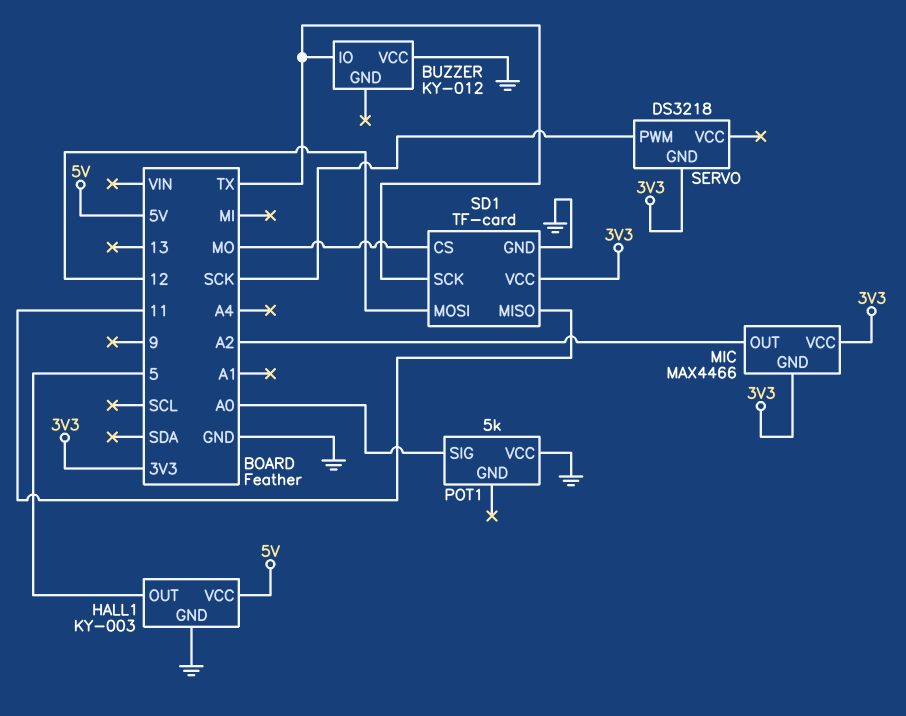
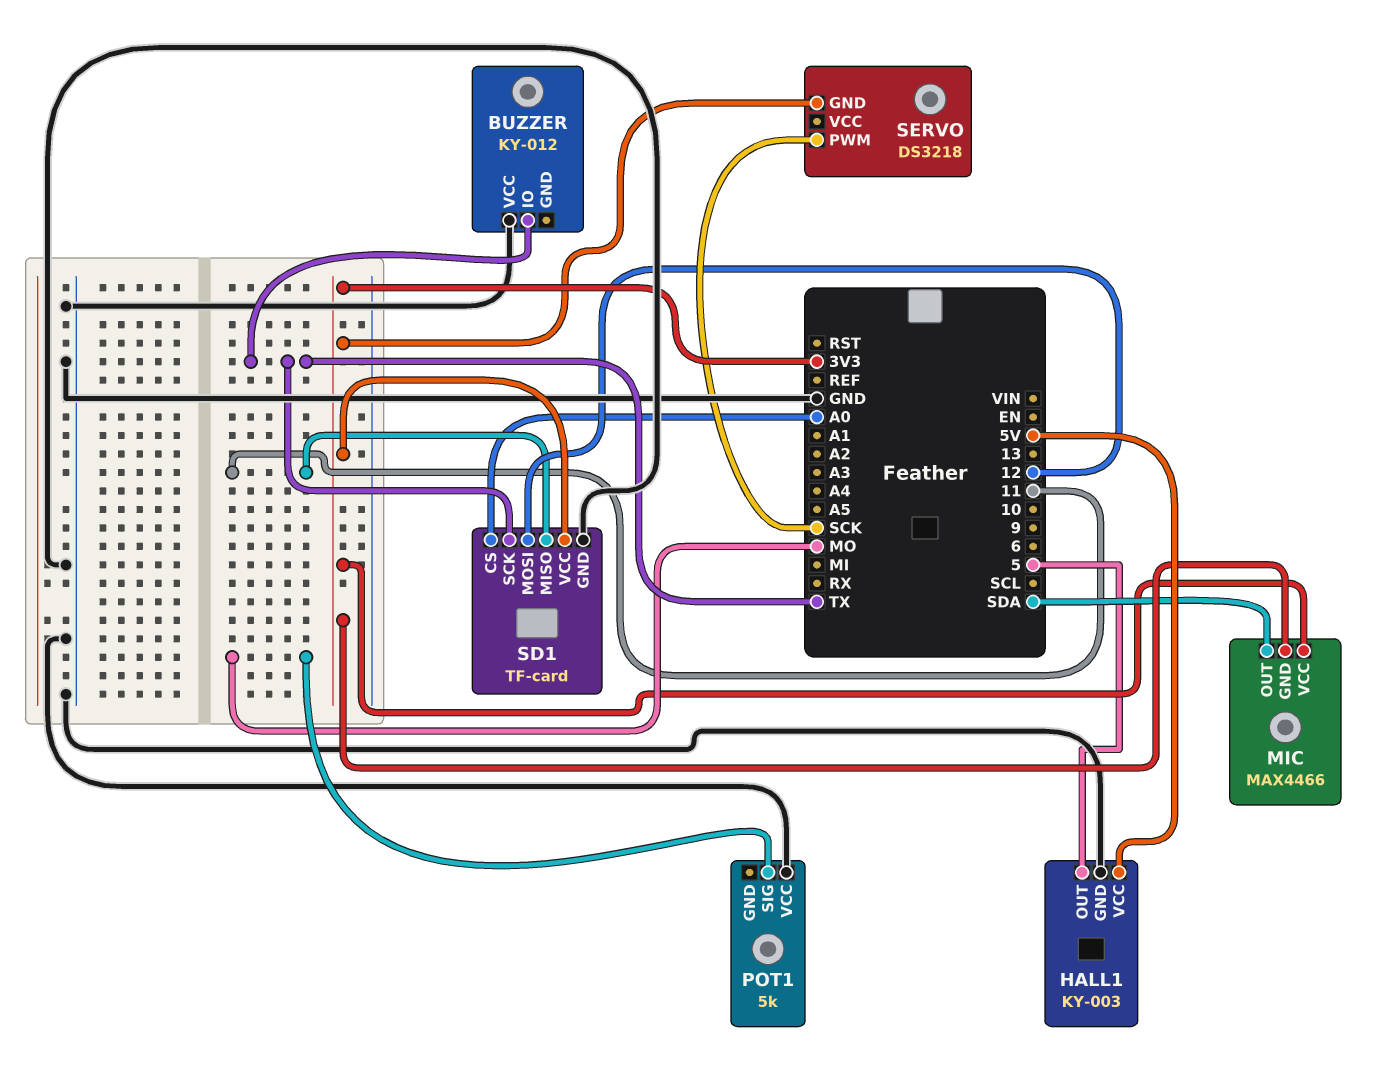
MIC pin OUT: A2 -> SDA
POT1 pin SIG: A0 -> MO
SD1 pin CS: MO -> A0

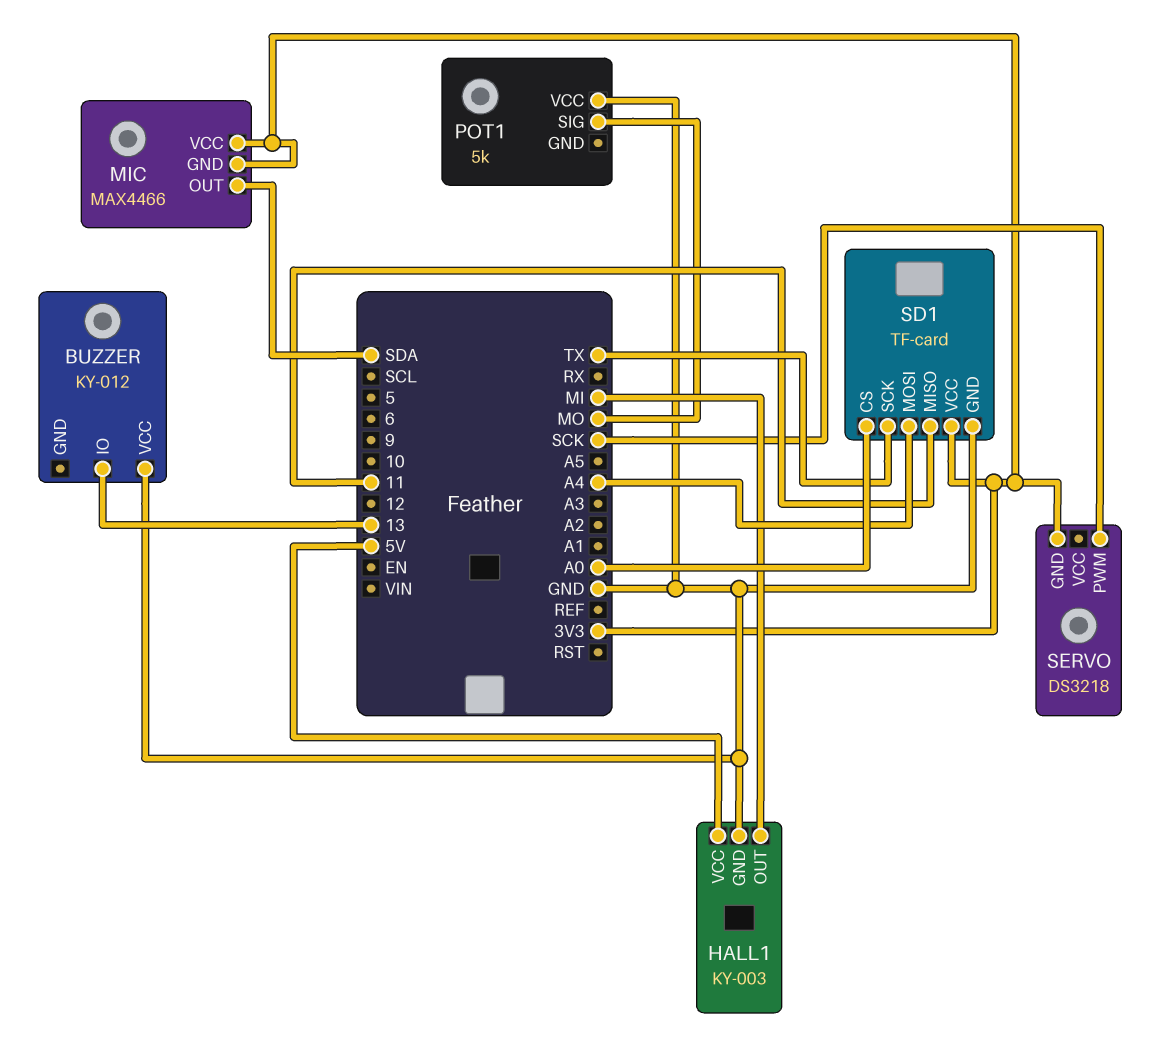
BUZZER pin IO: TX -> 13
HALL1 pin OUT: 5 -> MI
SD1 pin MOSI: 12 -> A4

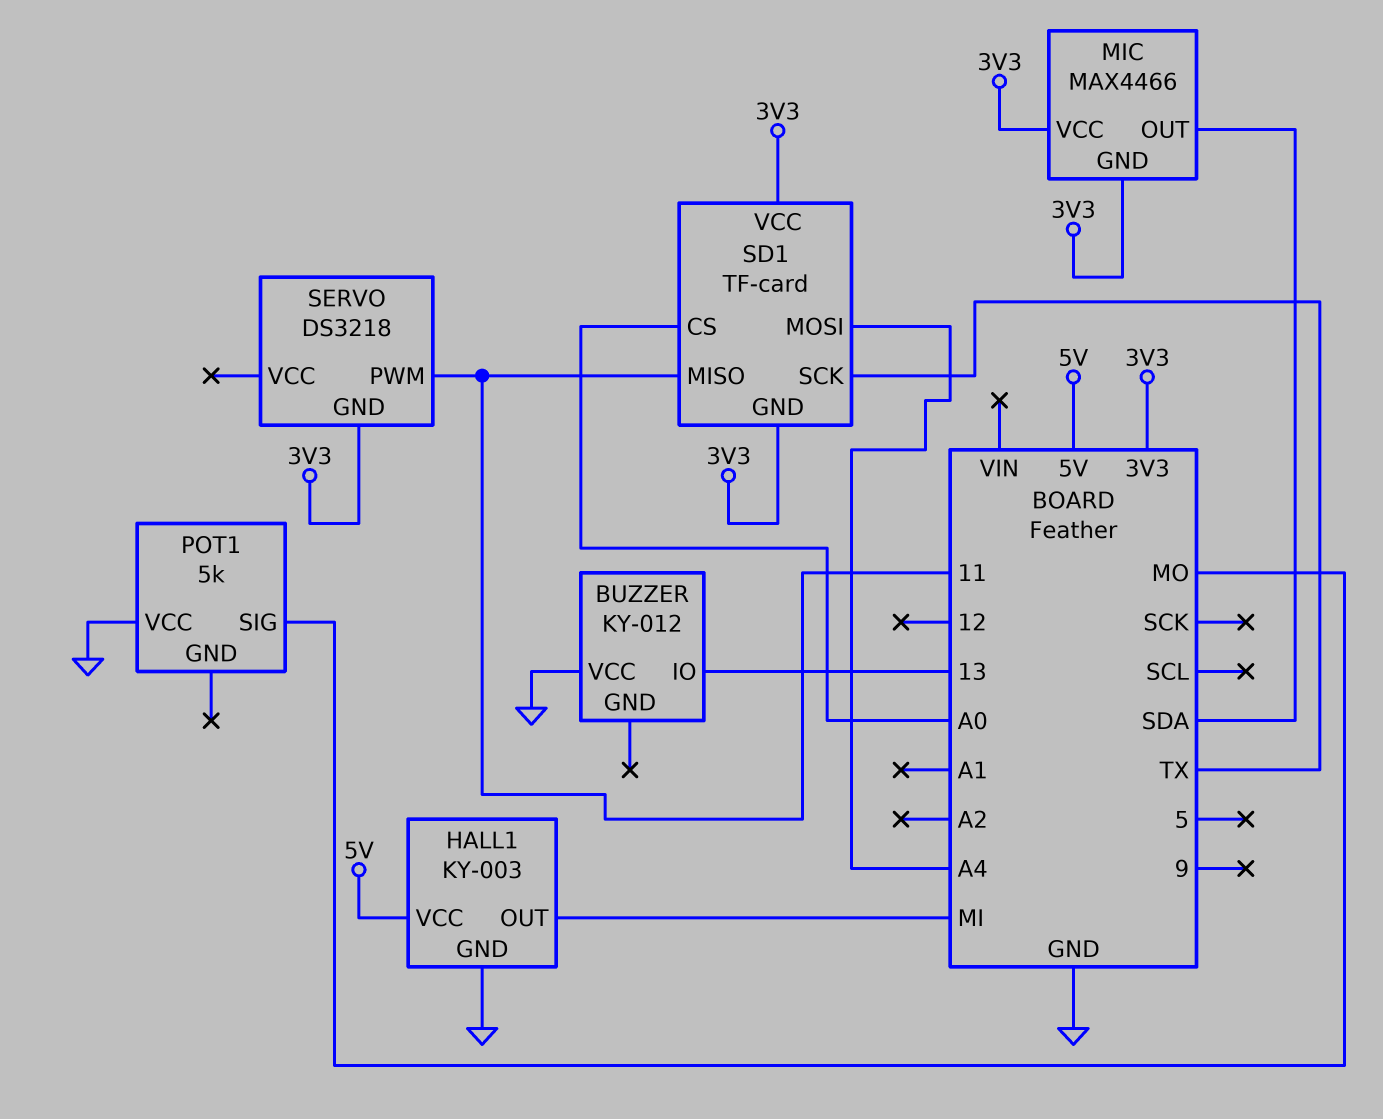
SD1 pin GND: GND -> 3V3
SERVO pin PWM: SCK -> 11

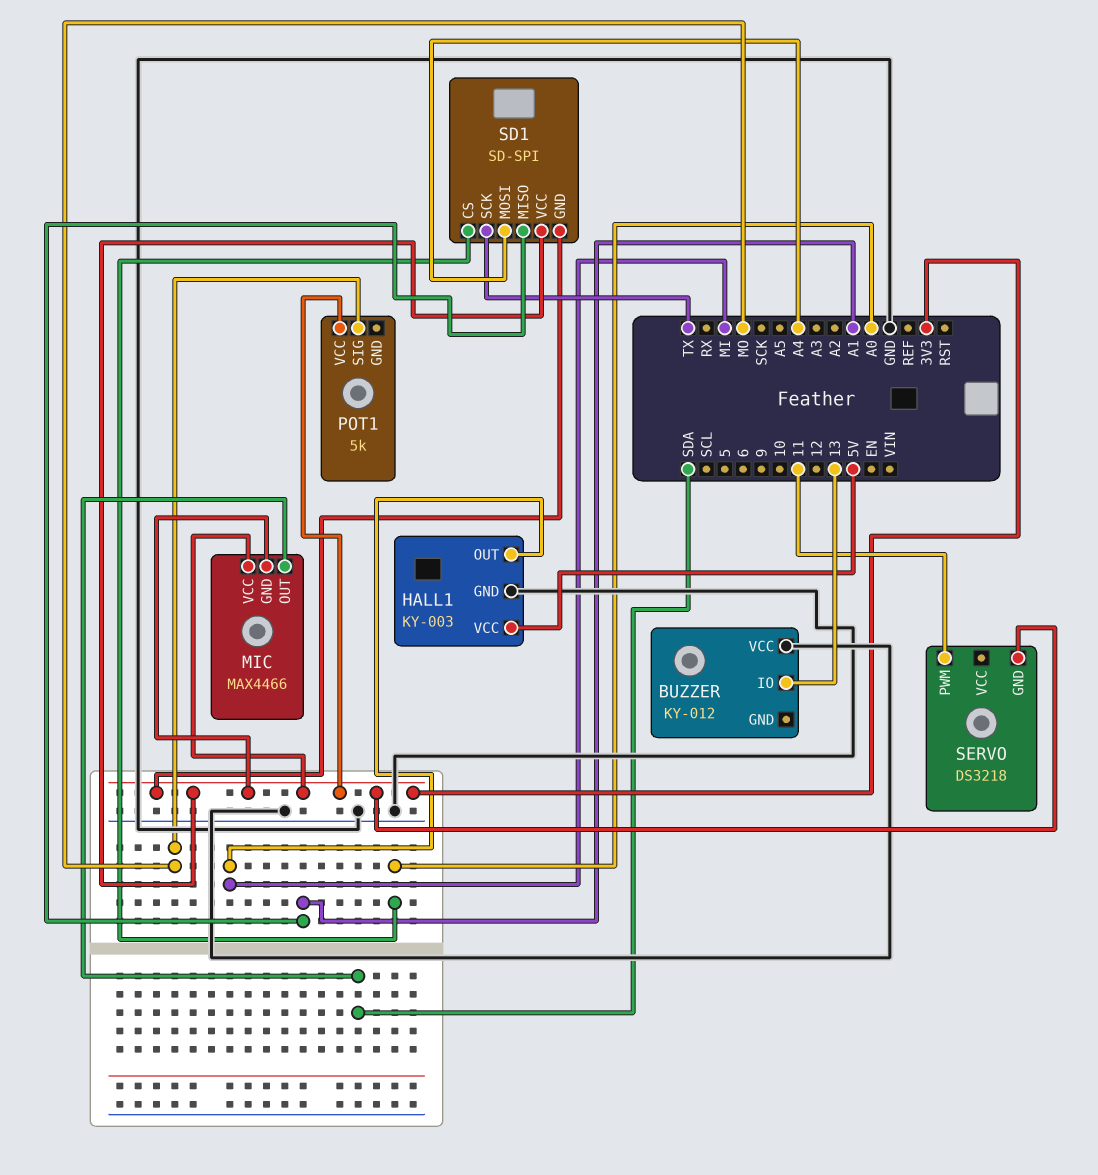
POT1 pin VCC: GND -> 3V3
SD1: TF-card -> SD-SPI
SD1 pin MISO: 11 -> A1

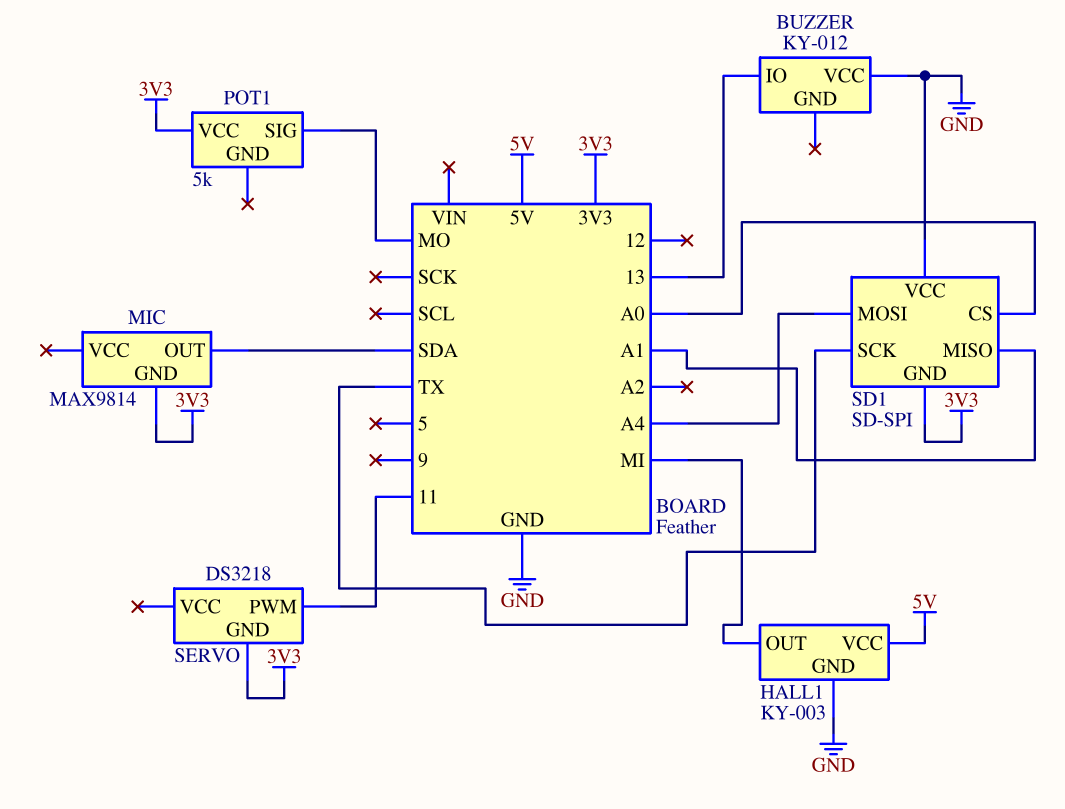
MIC: MAX4466 -> MAX9814
MIC pin VCC: 3V3 -> none
SD1 pin VCC: 3V3 -> GND

